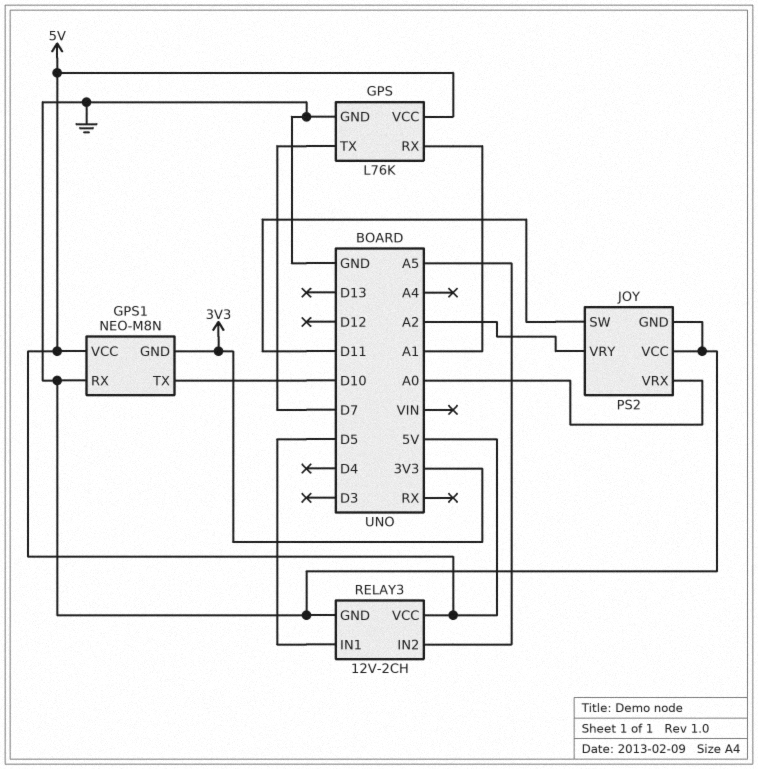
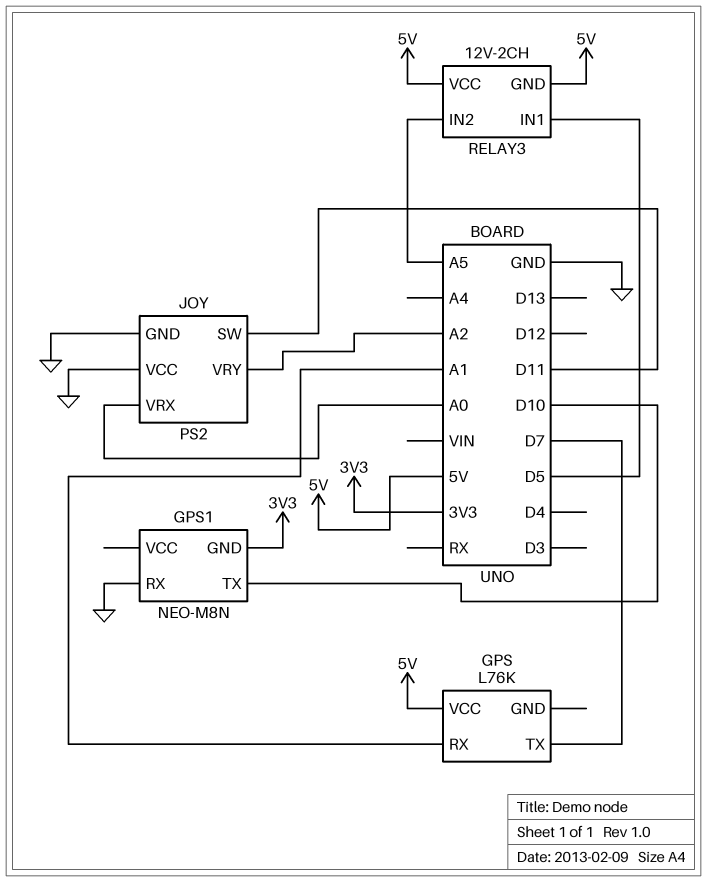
GPS pin GND: GND -> none
GPS1 pin VCC: 5V -> none
RELAY3 pin GND: GND -> 5V

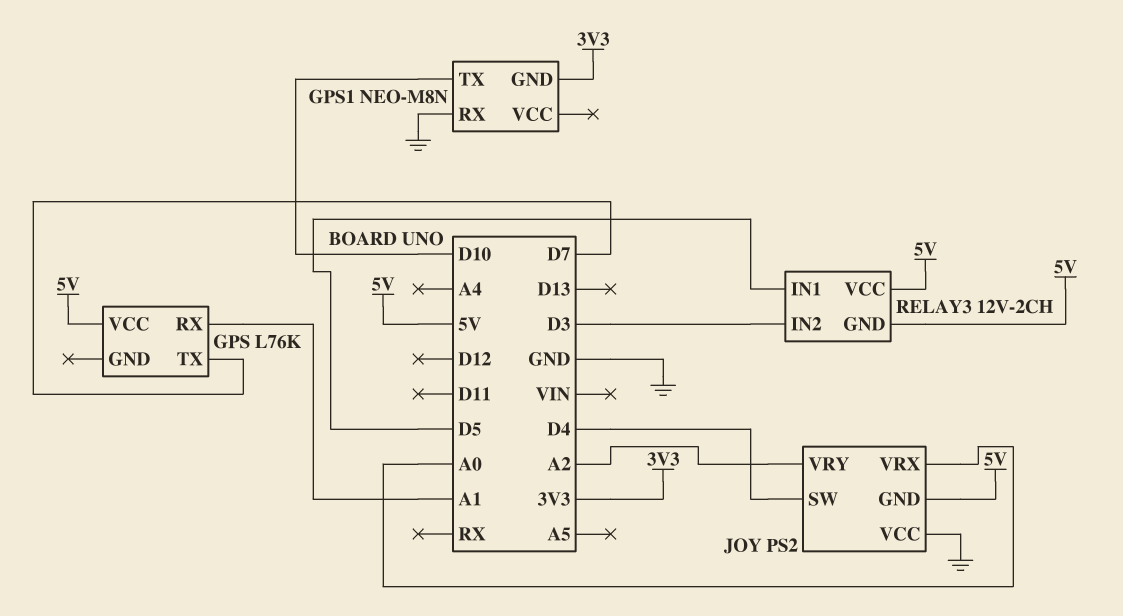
JOY pin GND: GND -> 5V
JOY pin SW: D11 -> D4
RELAY3 pin IN2: A5 -> D3

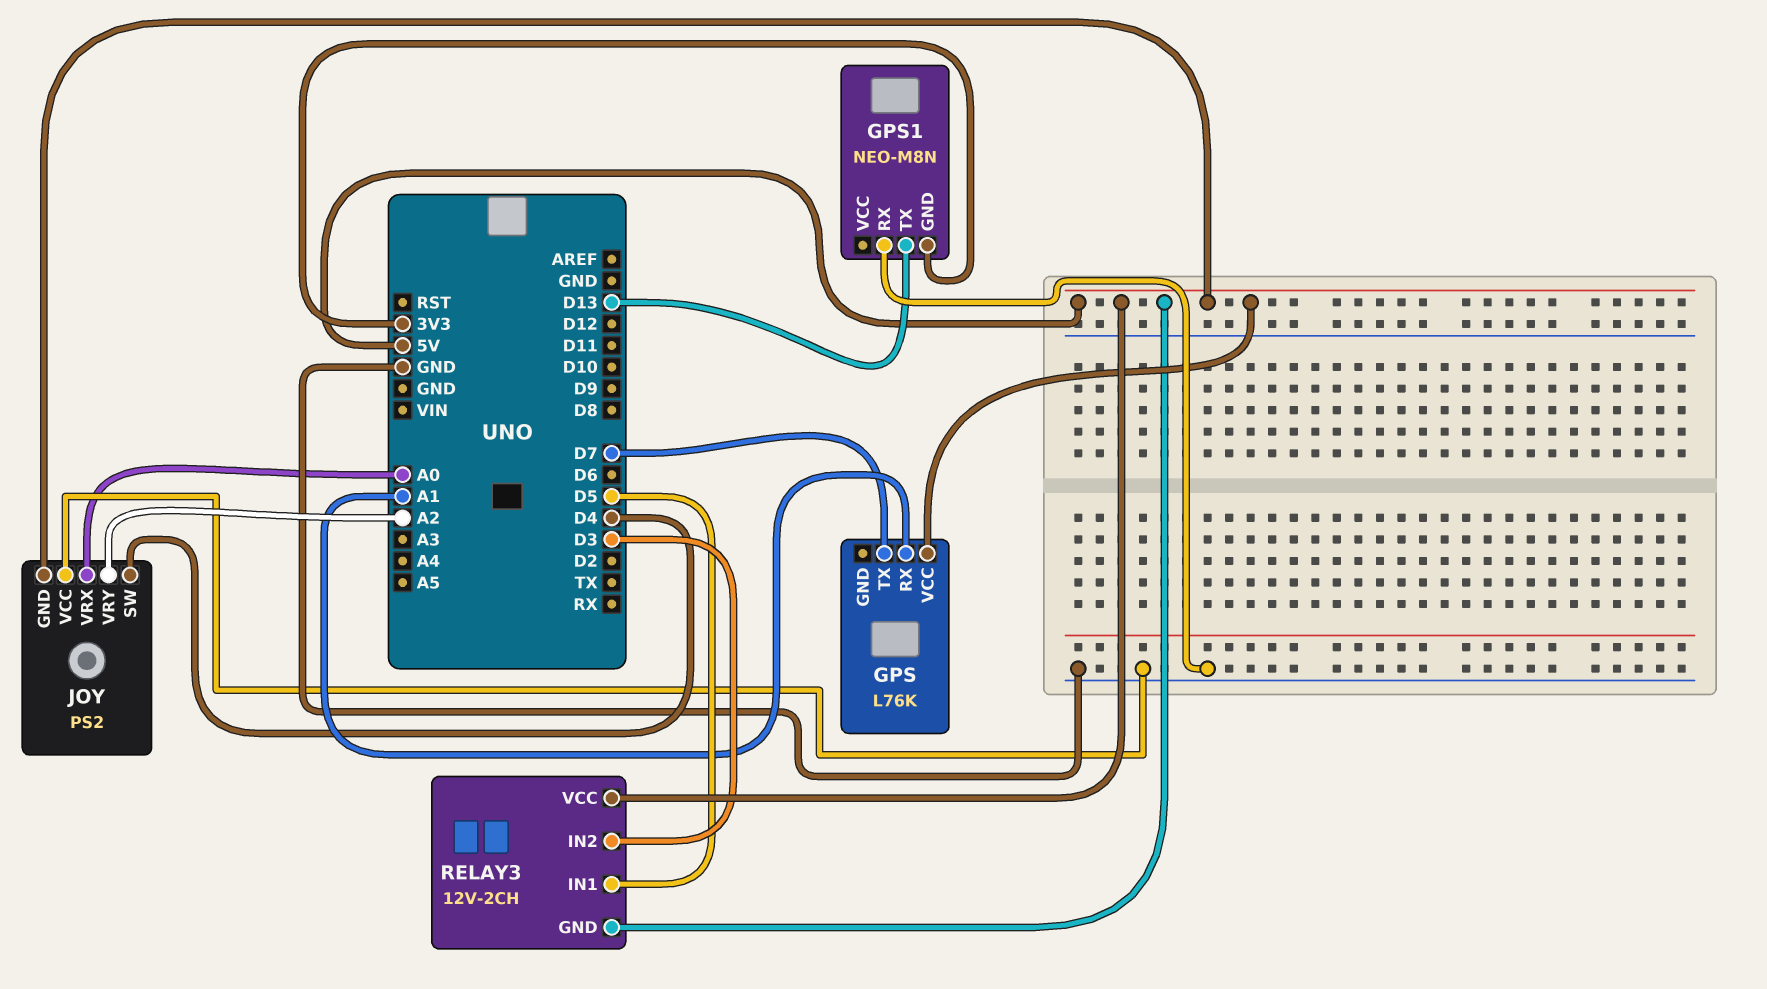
GPS1 pin TX: D10 -> D13

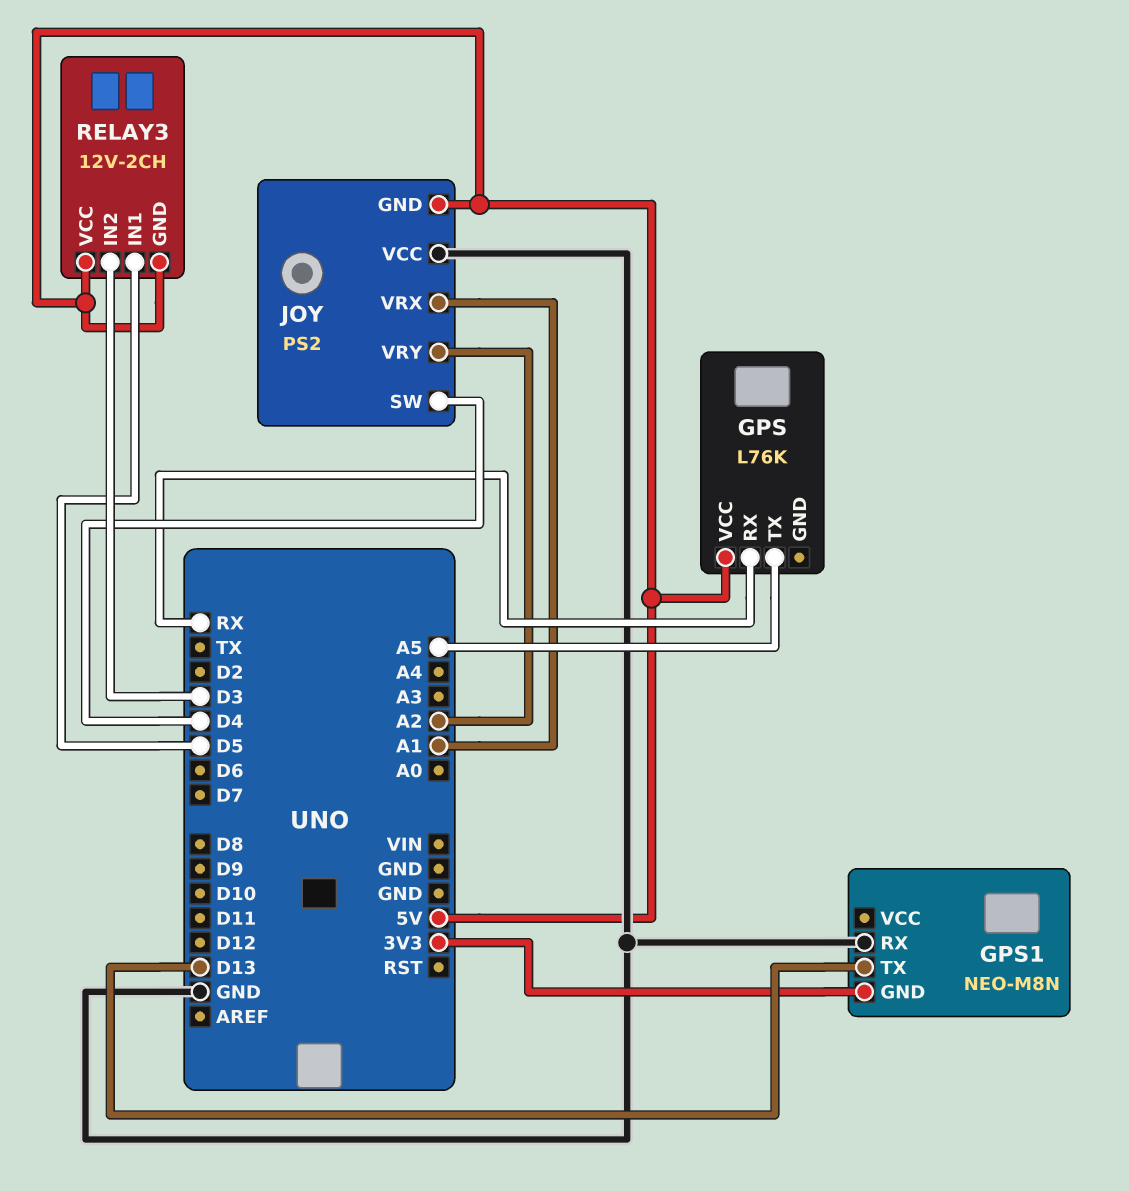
GPS pin RX: A1 -> RX
GPS pin TX: D7 -> A5
JOY pin VRX: A0 -> A1

